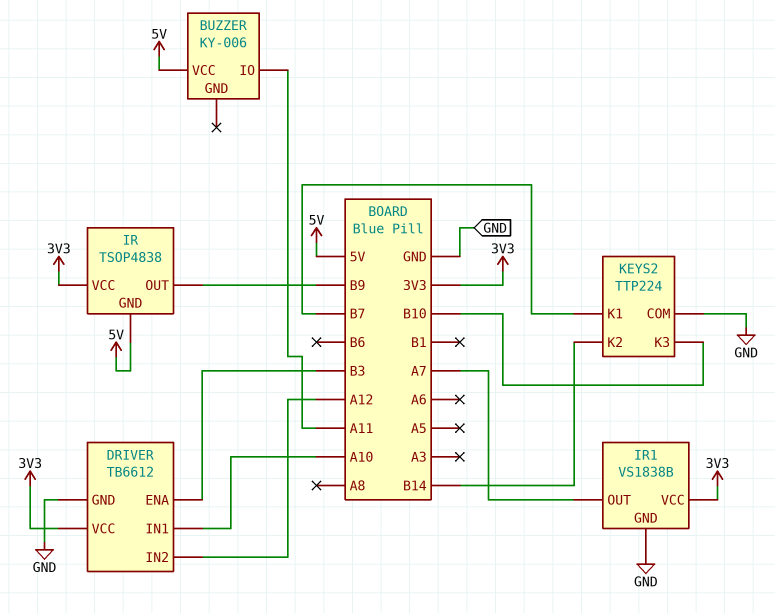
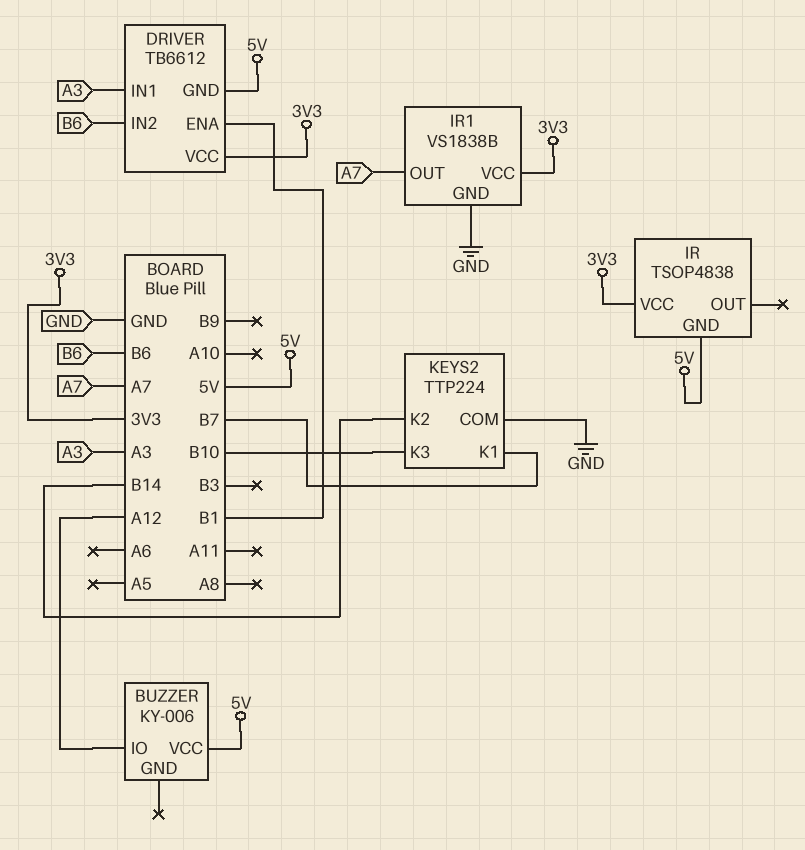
BUZZER pin IO: A11 -> A12
DRIVER pin ENA: B3 -> B1
DRIVER pin GND: GND -> 5V
DRIVER pin IN1: A10 -> A3
DRIVER pin IN2: A12 -> B6
IR pin OUT: B9 -> none

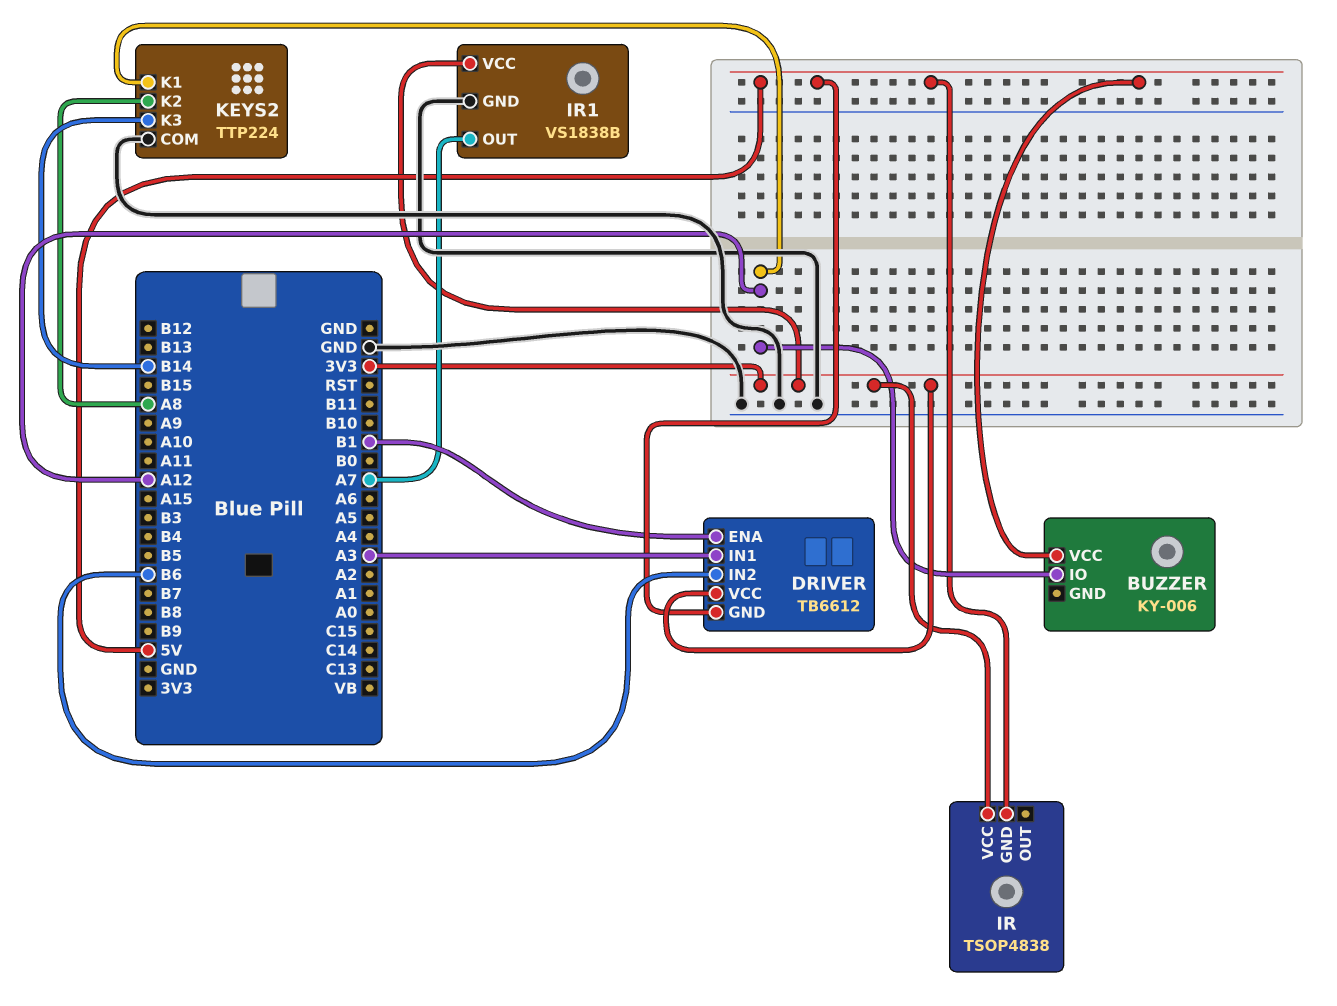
KEYS2 pin K1: B7 -> A12
KEYS2 pin K2: B14 -> A8
KEYS2 pin K3: B10 -> B14

